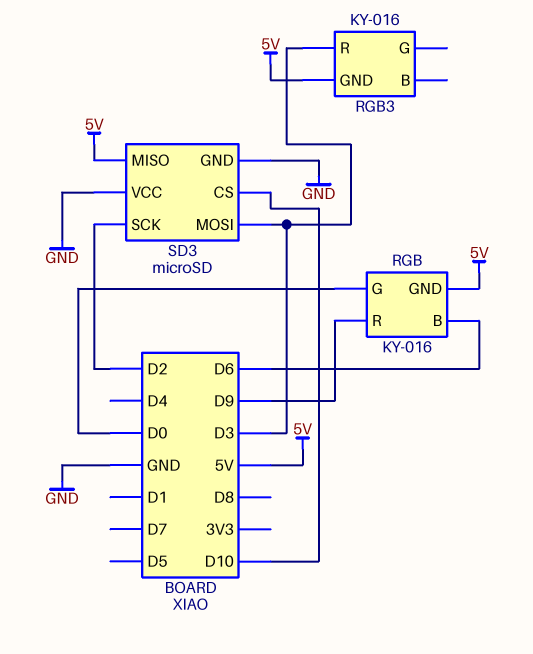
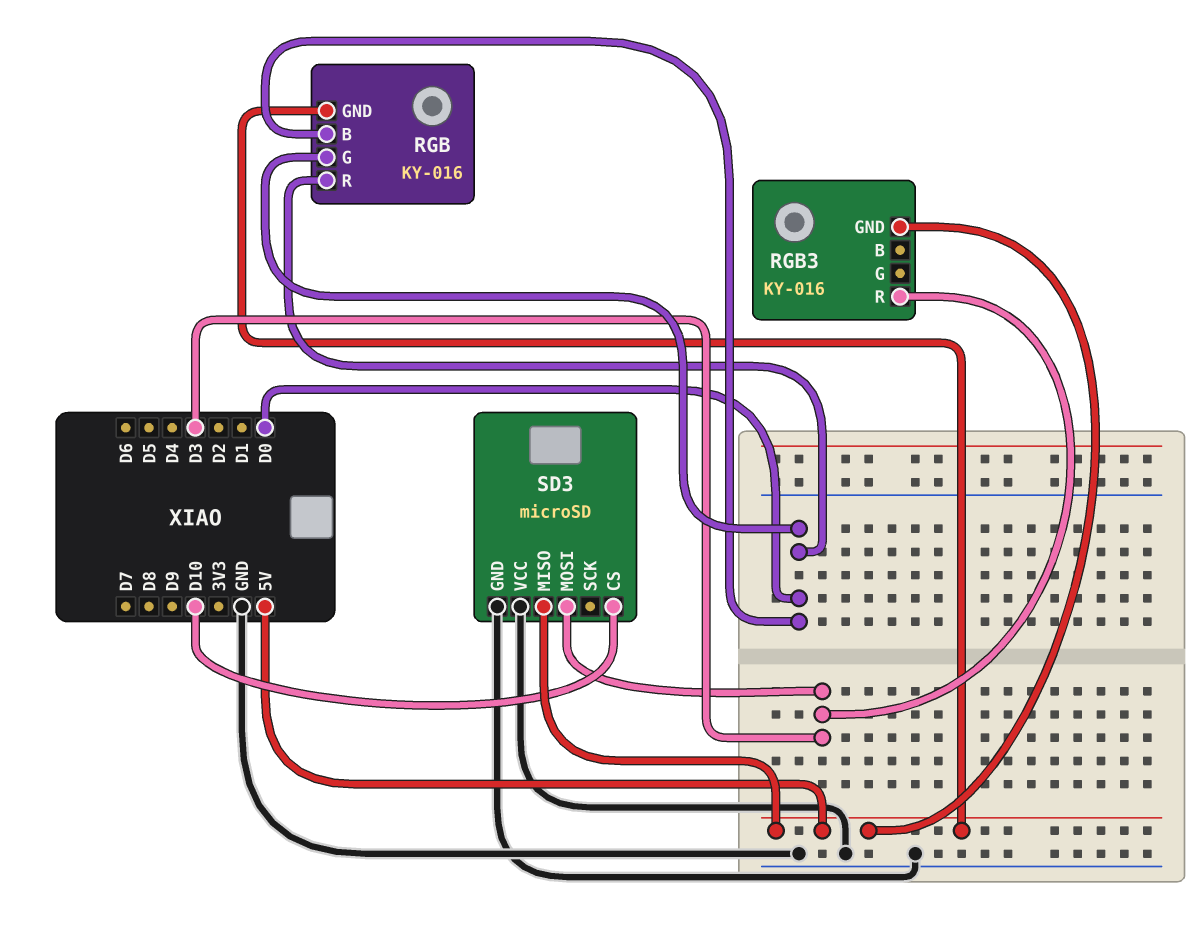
RGB pin B: D6 -> D0
RGB pin R: D9 -> D0
SD3 pin SCK: D2 -> none

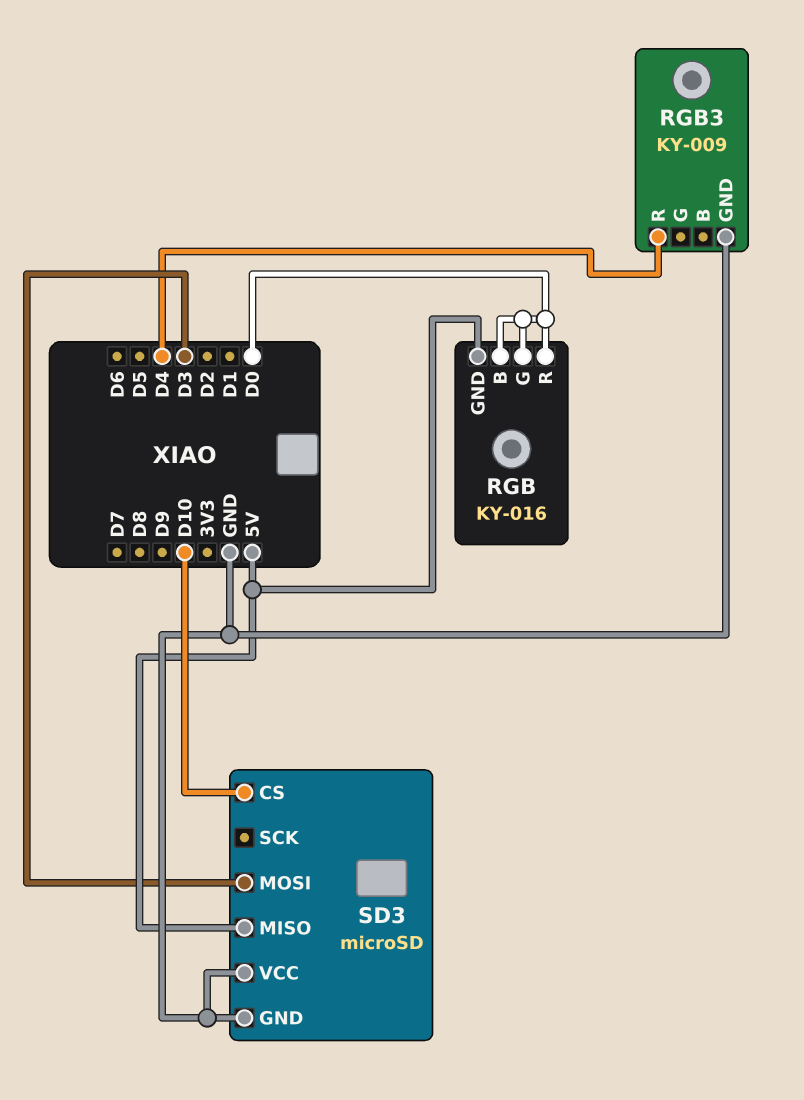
RGB3: KY-016 -> KY-009
RGB3 pin GND: 5V -> GND
RGB3 pin R: D3 -> D4

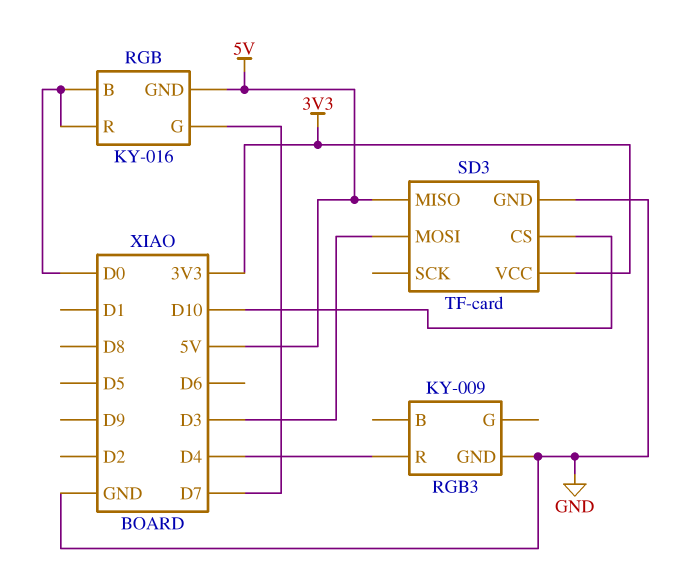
RGB pin G: D0 -> D7
SD3: microSD -> TF-card
SD3 pin VCC: GND -> 3V3

